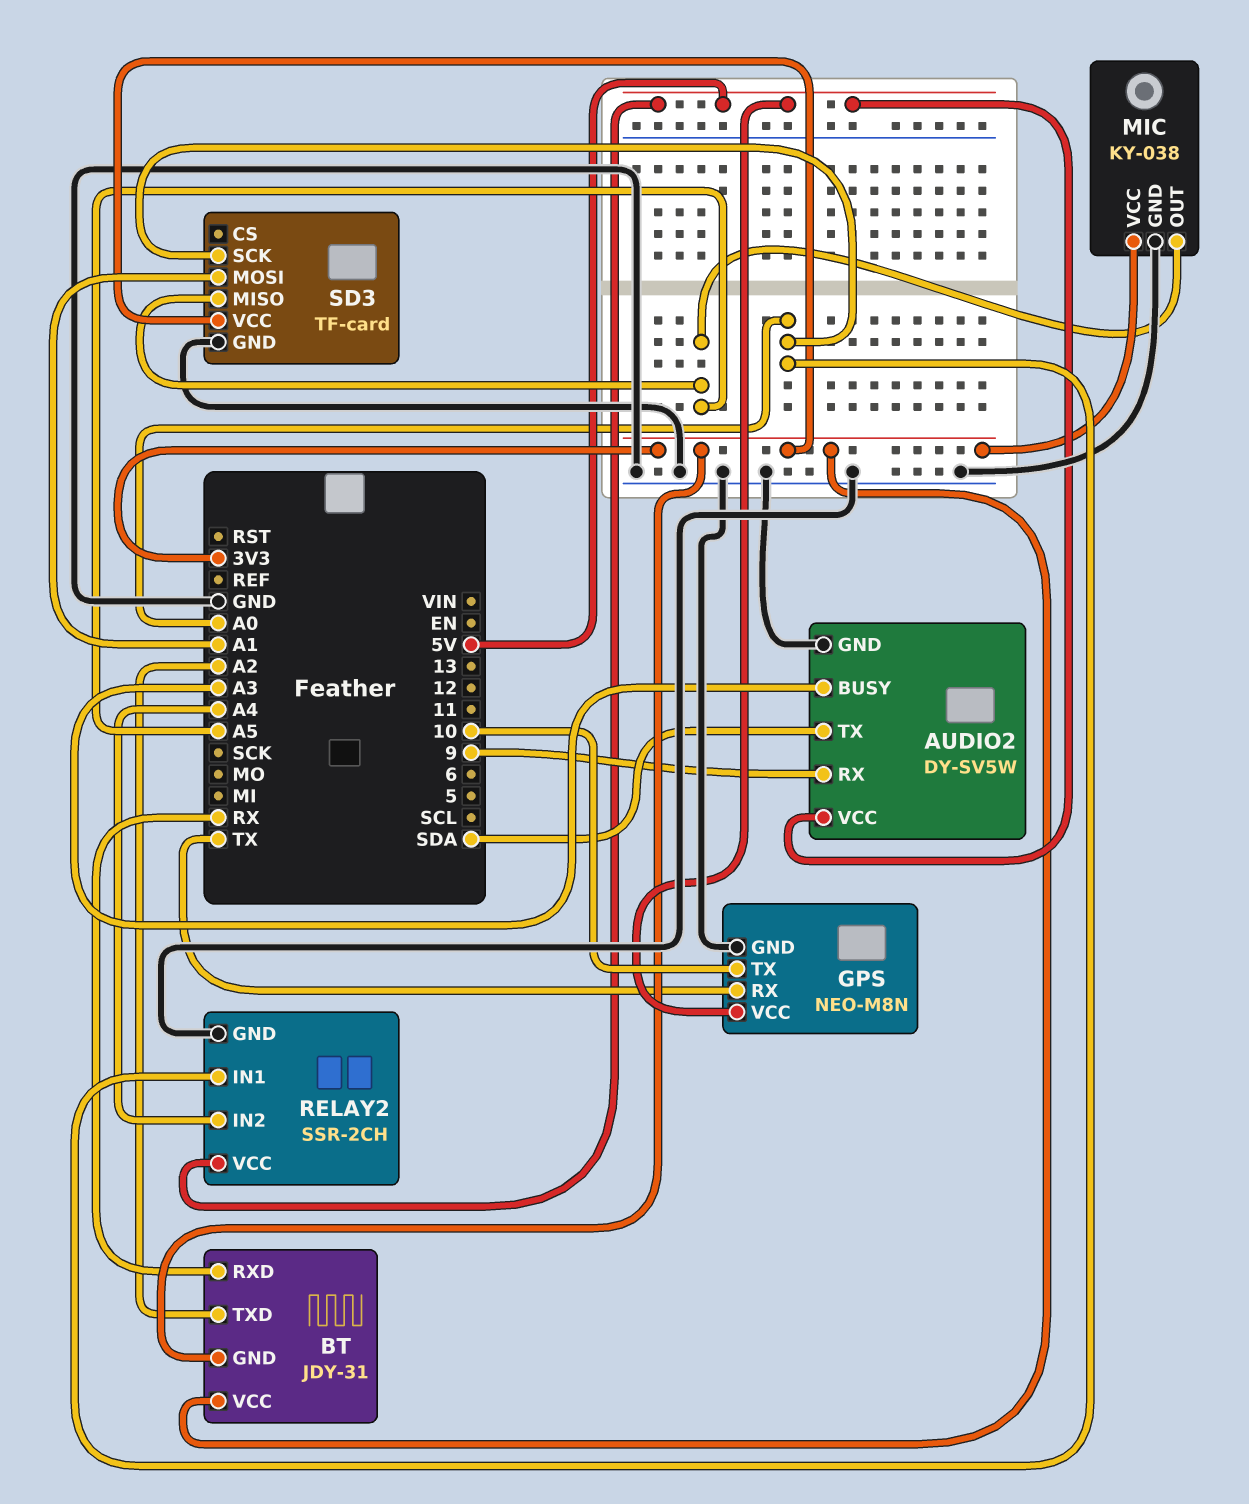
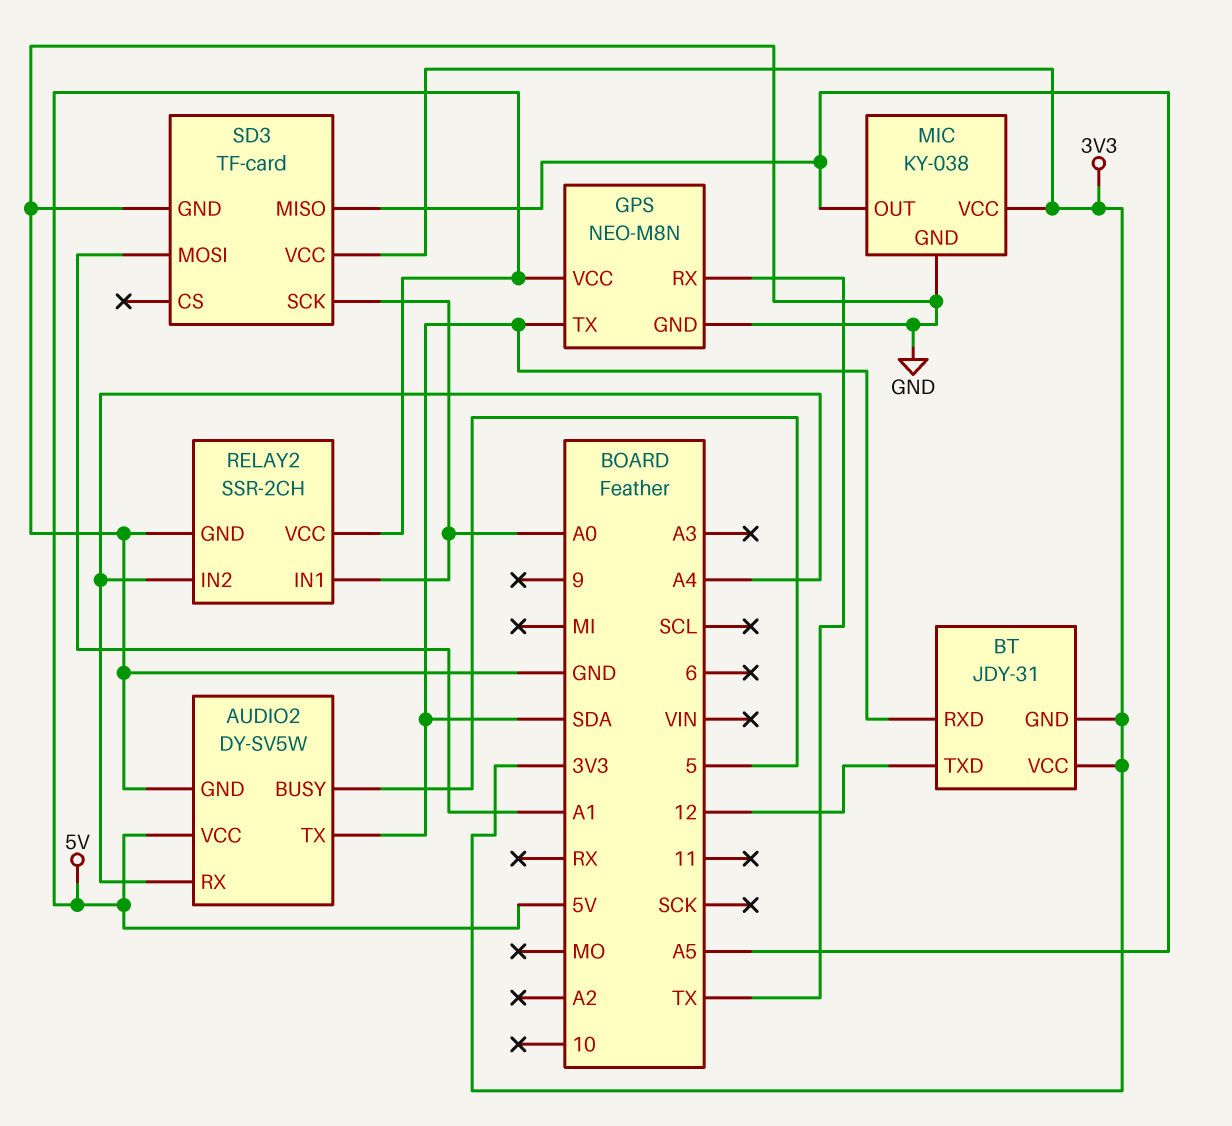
AUDIO2 pin BUSY: A3 -> 5
AUDIO2 pin RX: 9 -> A4
BT pin RXD: RX -> SDA
BT pin TXD: A2 -> 12
GPS pin TX: 10 -> SDA

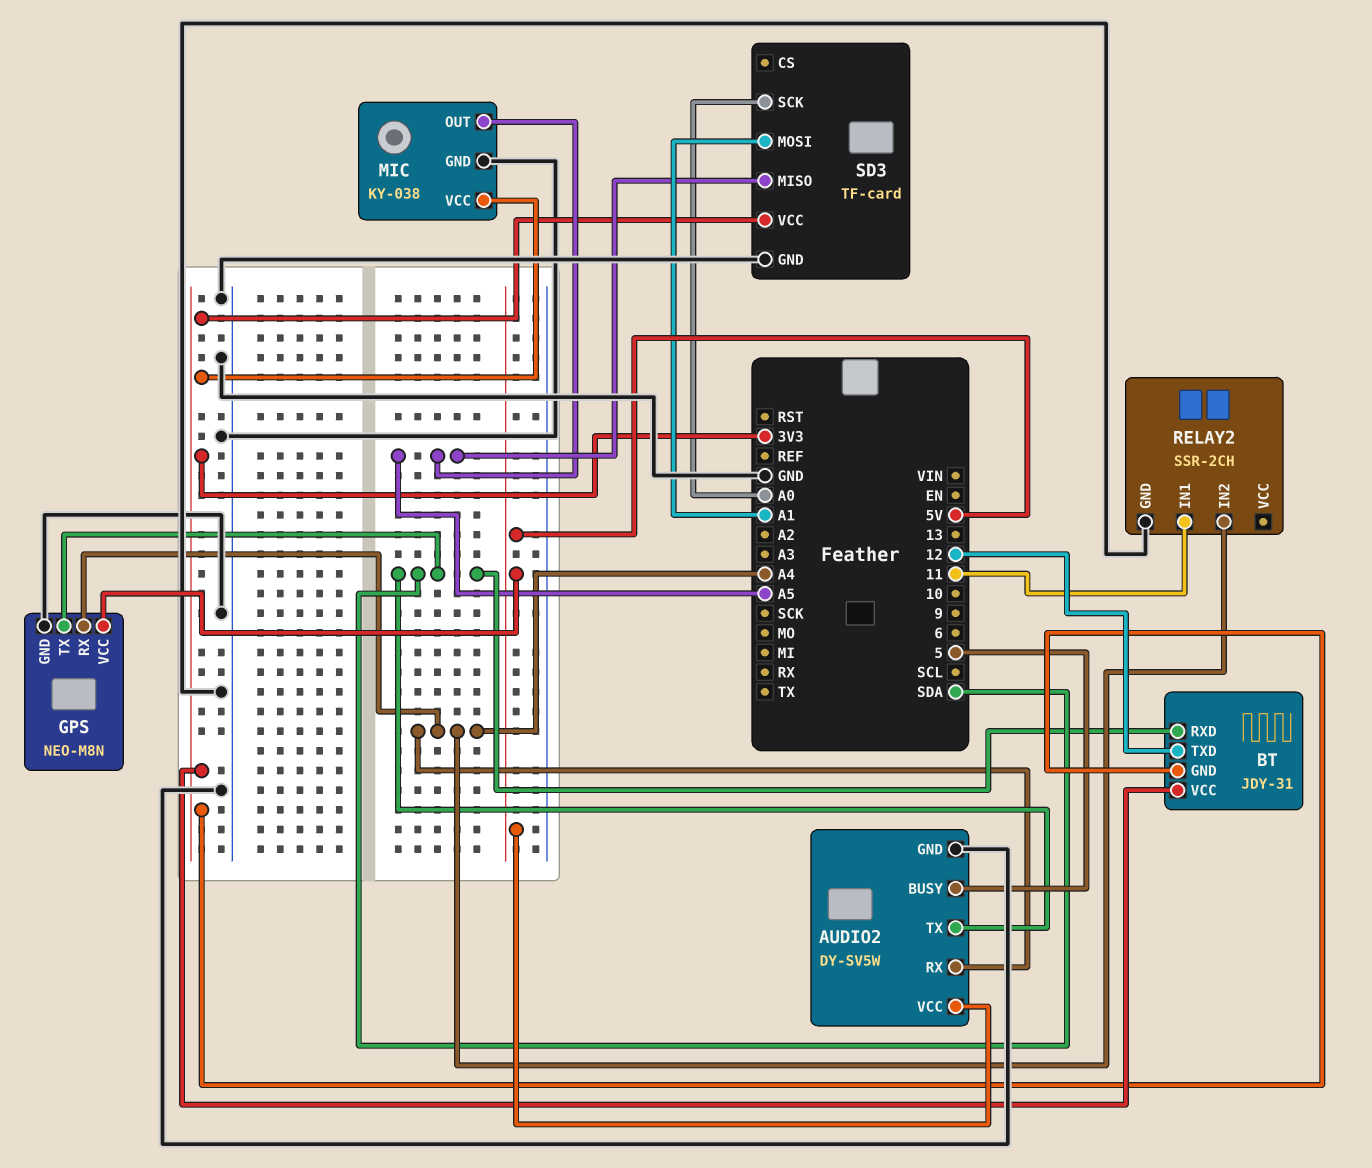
GPS pin RX: TX -> A4
RELAY2 pin IN1: A0 -> 11
RELAY2 pin VCC: 5V -> none

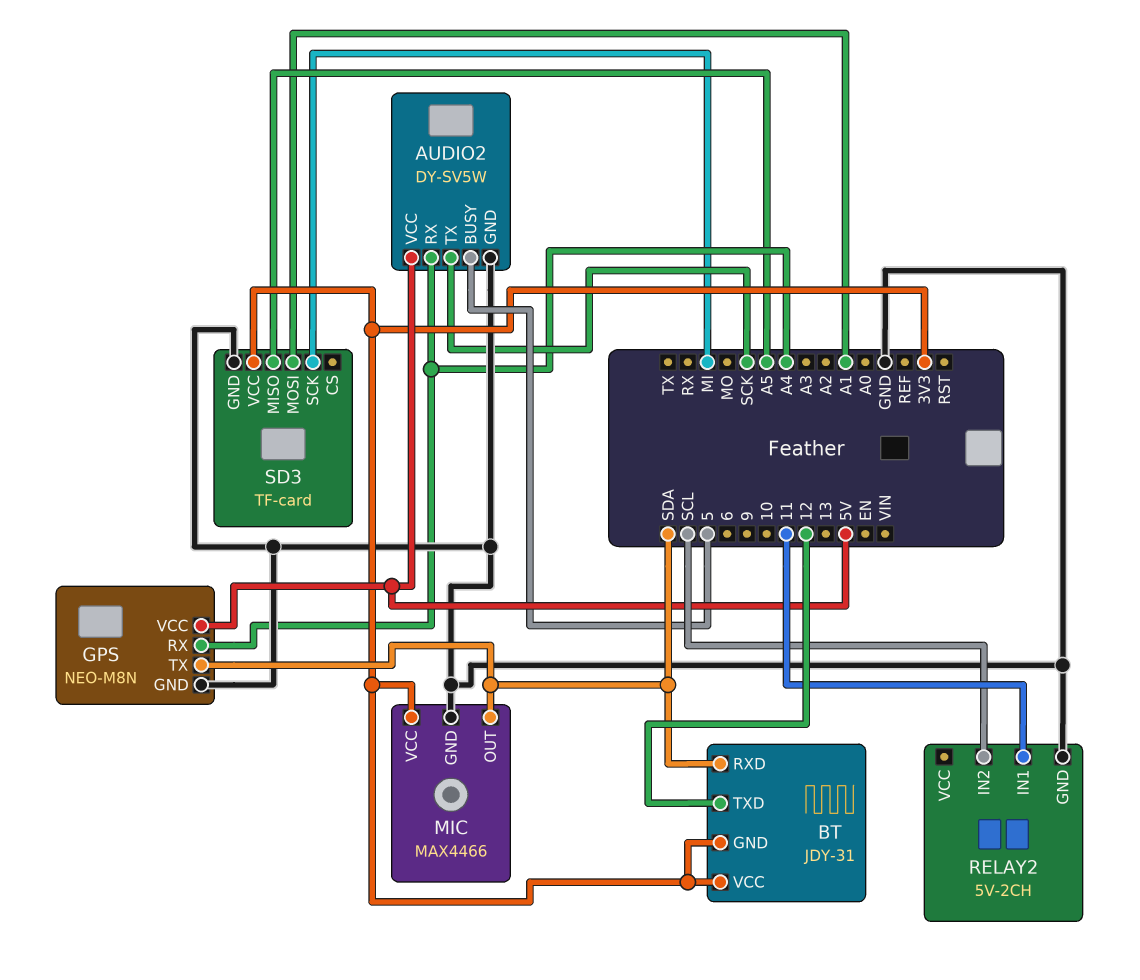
AUDIO2 pin TX: SDA -> SCK
MIC: KY-038 -> MAX4466
MIC pin OUT: A5 -> SDA
RELAY2: SSR-2CH -> 5V-2CH
RELAY2 pin IN2: A4 -> SCL
SD3 pin SCK: A0 -> MI

